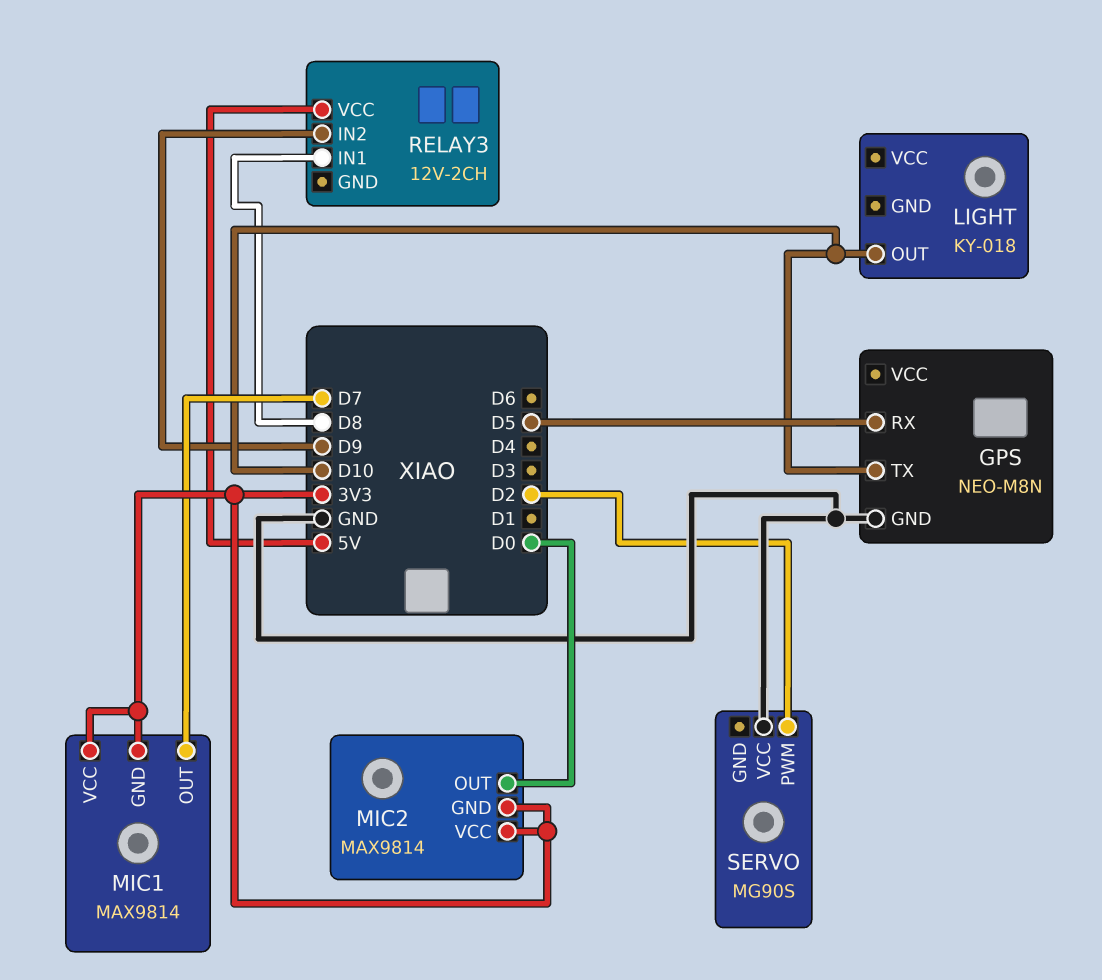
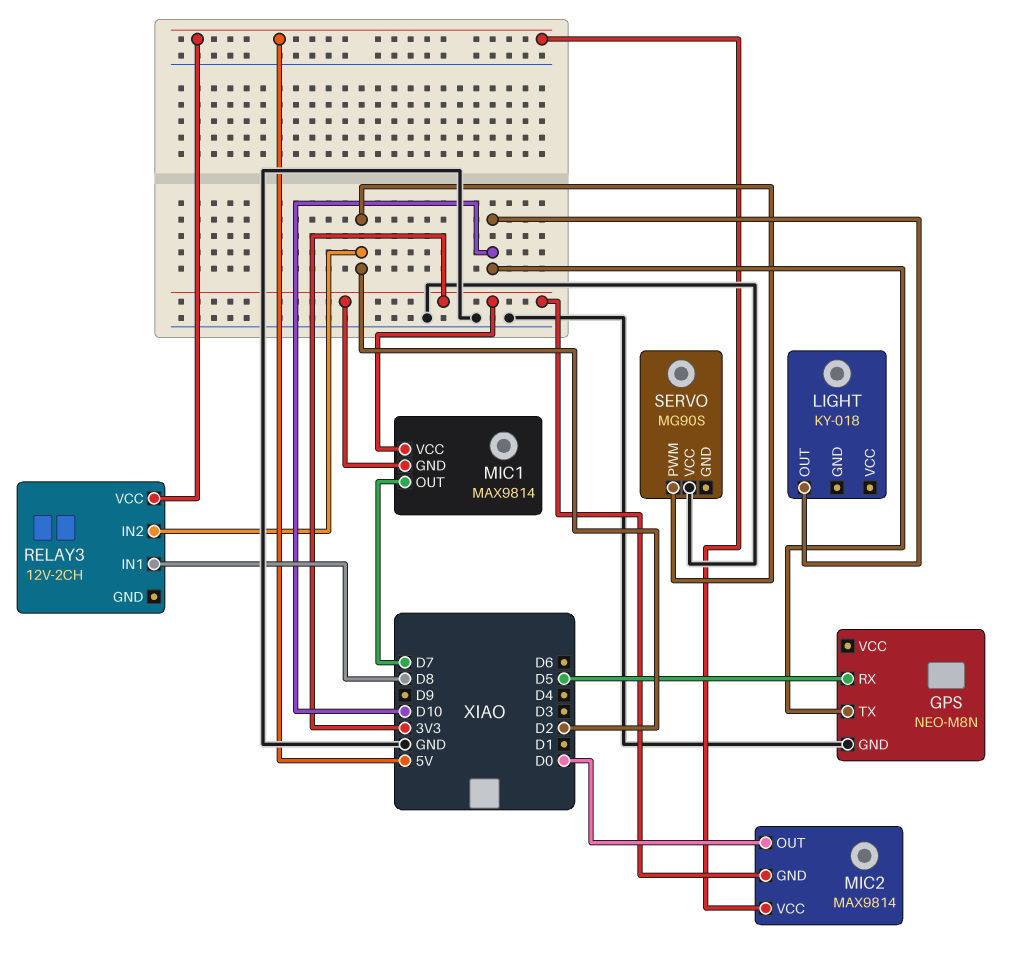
MIC2 pin VCC: 3V3 -> 5V
RELAY3 pin IN2: D9 -> D2

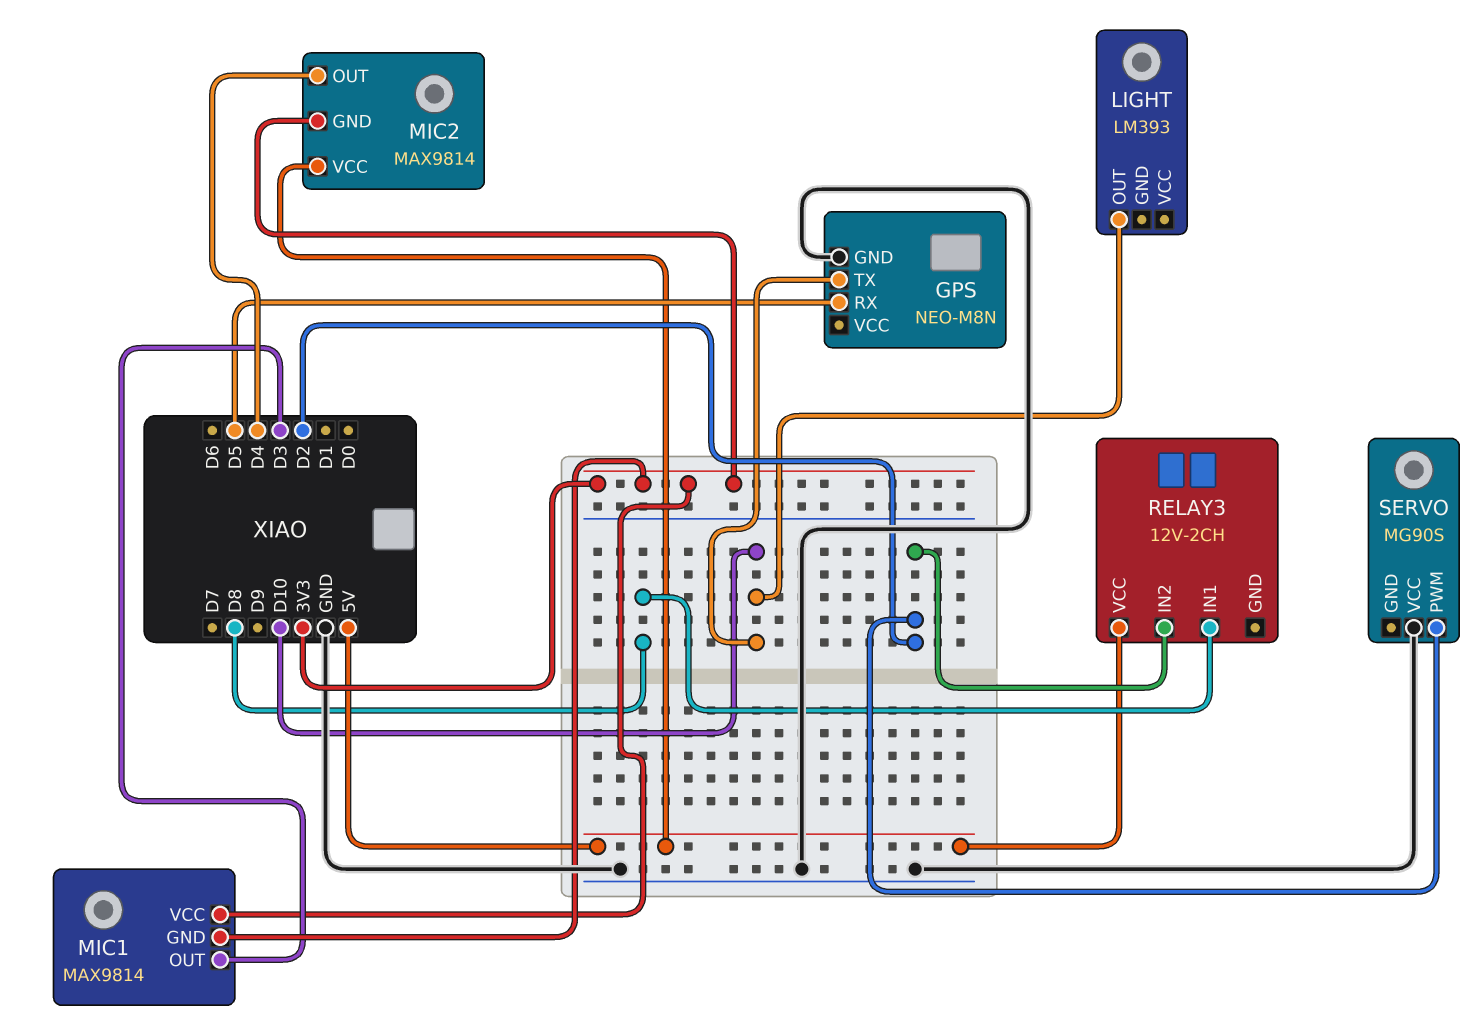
LIGHT: KY-018 -> LM393
MIC1 pin OUT: D7 -> D3
MIC2 pin OUT: D0 -> D4

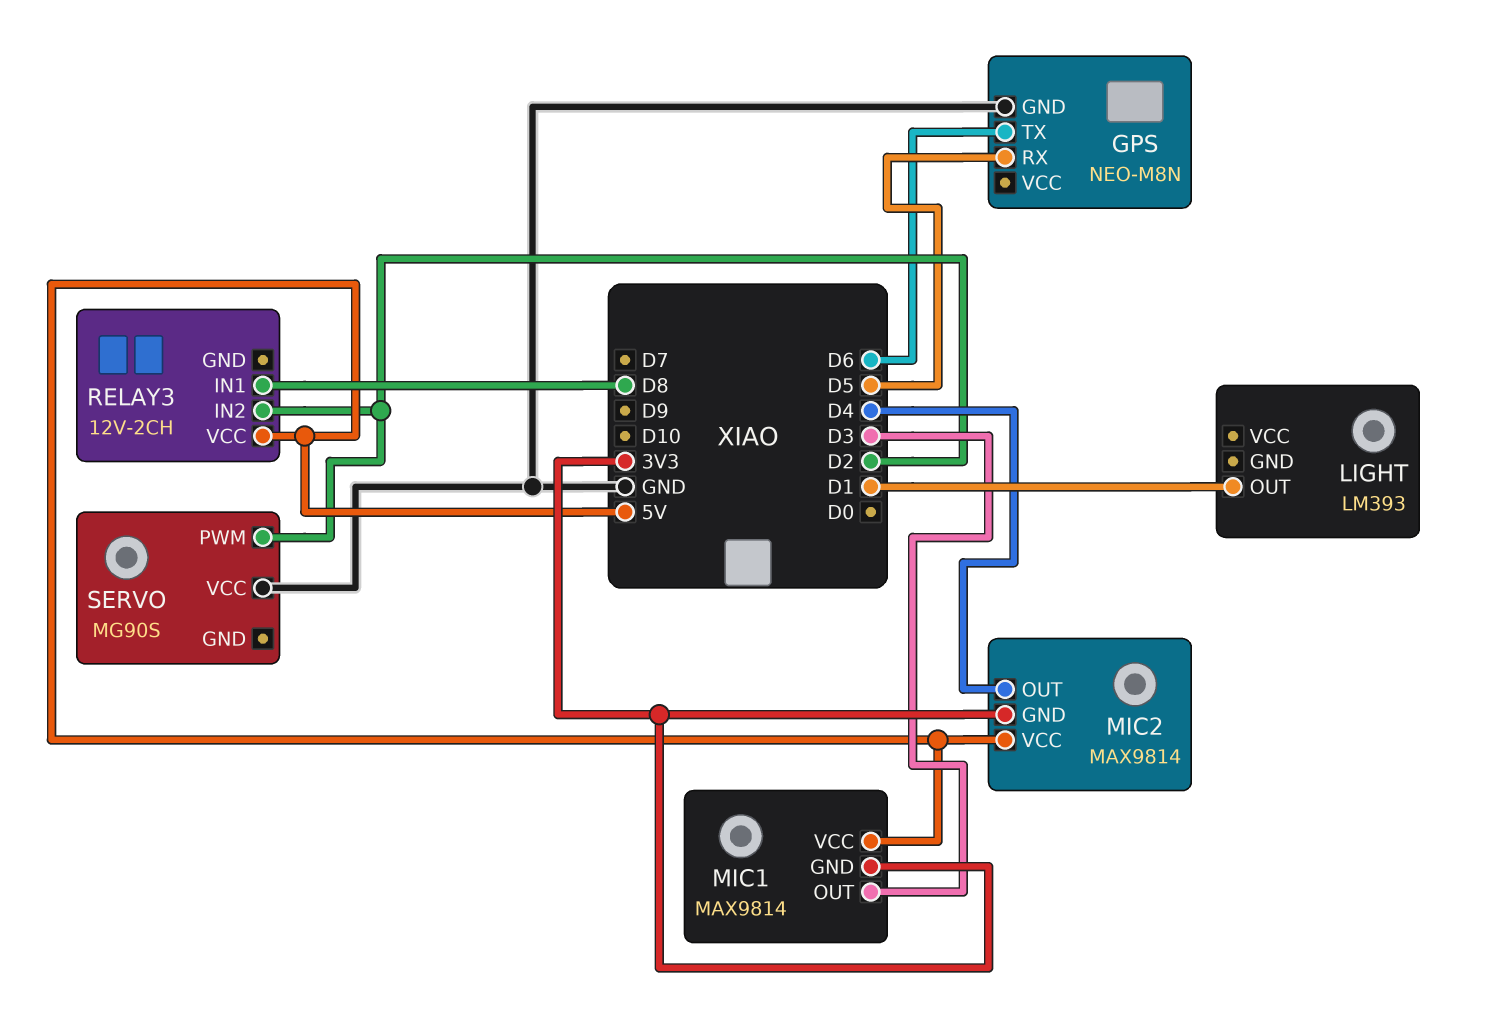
GPS pin TX: D10 -> D6
LIGHT pin OUT: D10 -> D1
MIC1 pin VCC: 3V3 -> 5V

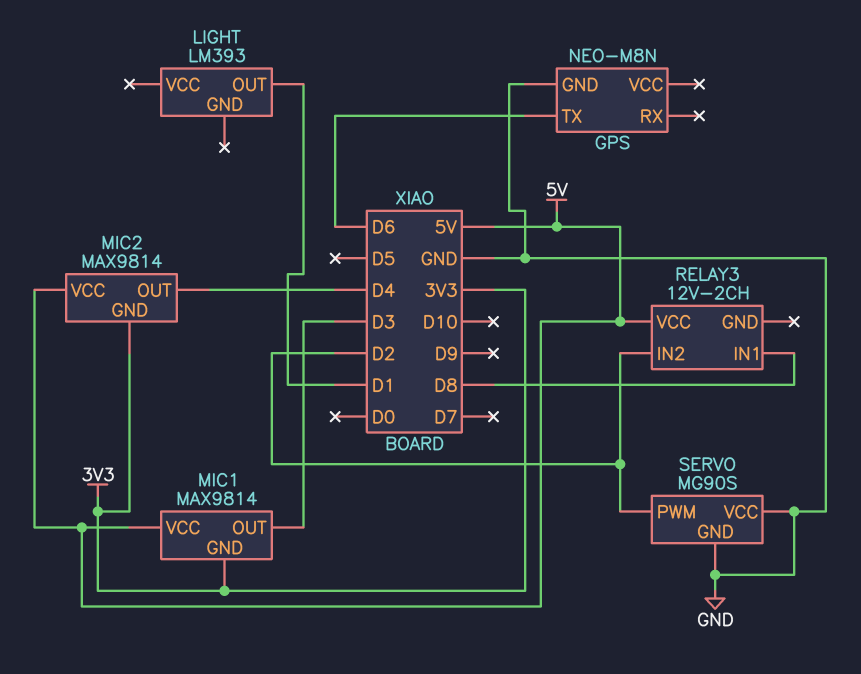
GPS pin RX: D5 -> none
SERVO pin GND: none -> GND

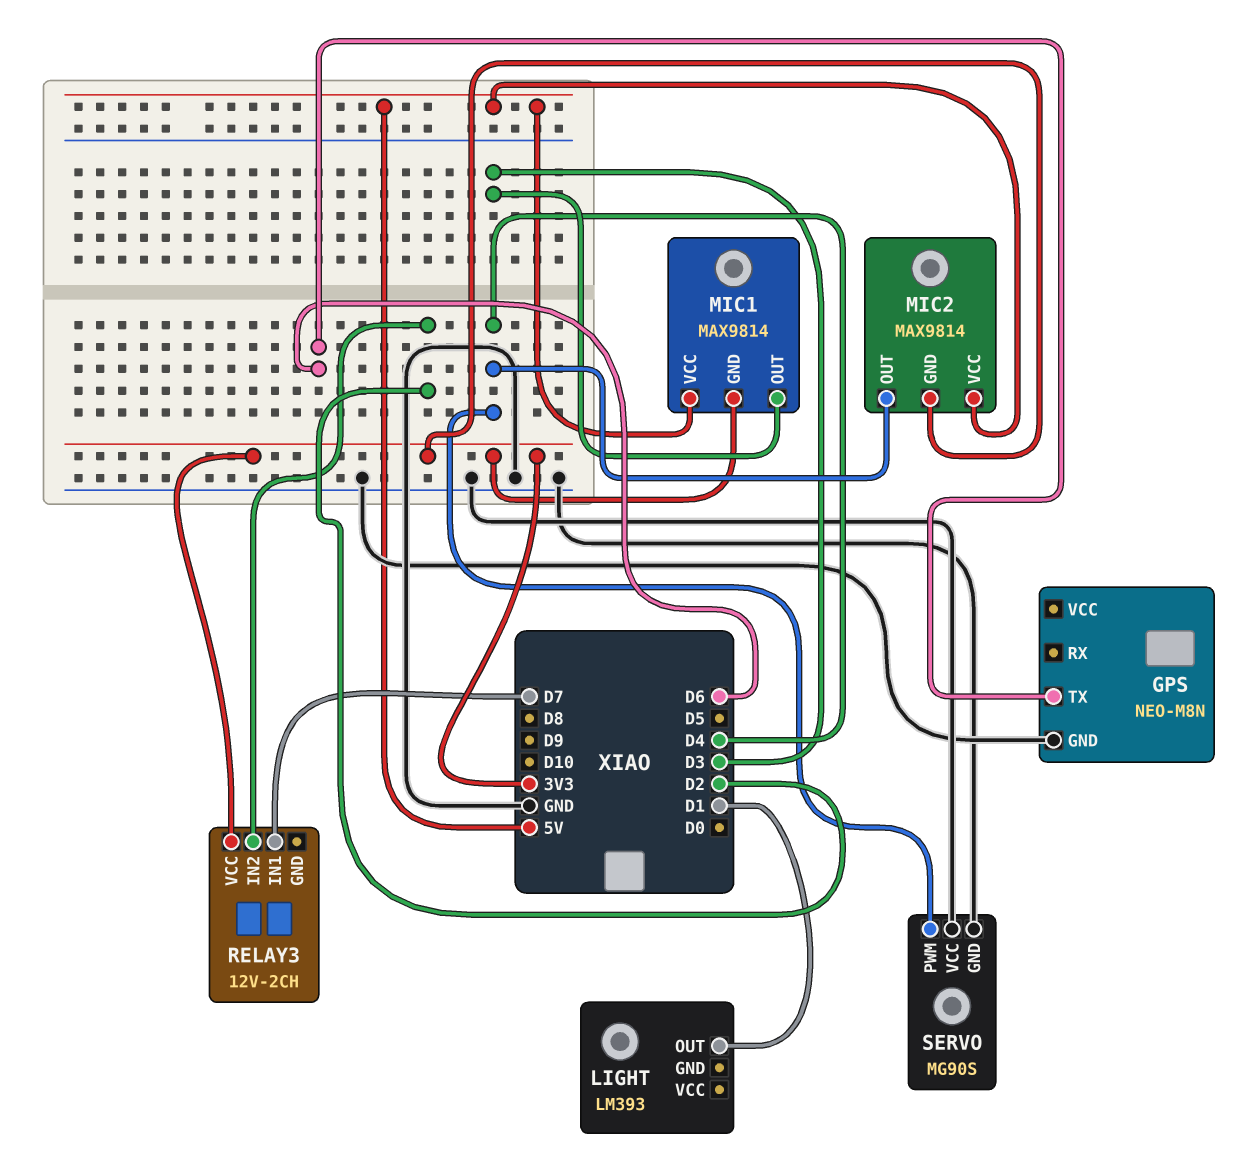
RELAY3 pin IN1: D8 -> D7
RELAY3 pin VCC: 5V -> 3V3
SERVO pin PWM: D2 -> D4

